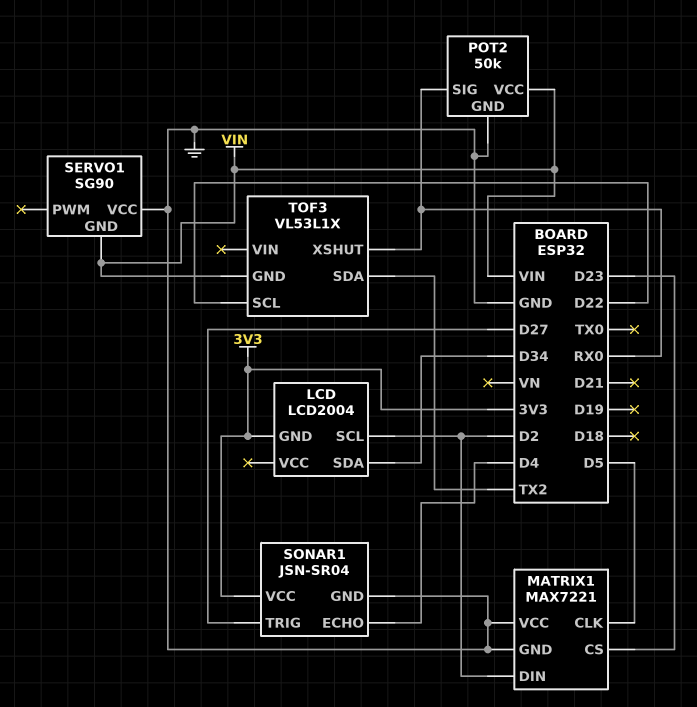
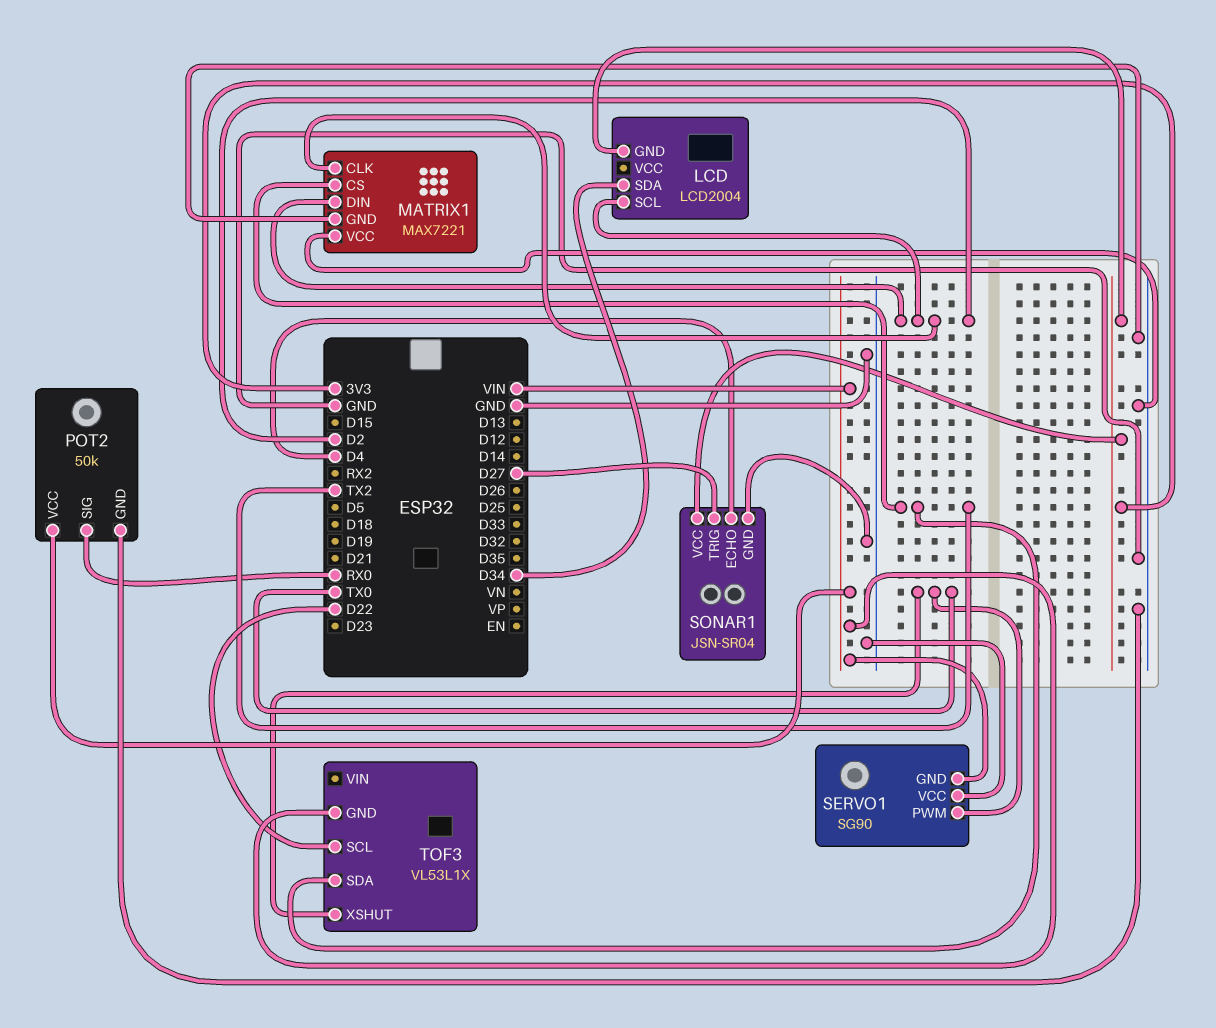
MATRIX1 pin CLK: D5 -> D2
MATRIX1 pin CS: D23 -> TX2
SERVO1 pin PWM: none -> TX0
TOF3 pin XSHUT: RX0 -> TX0

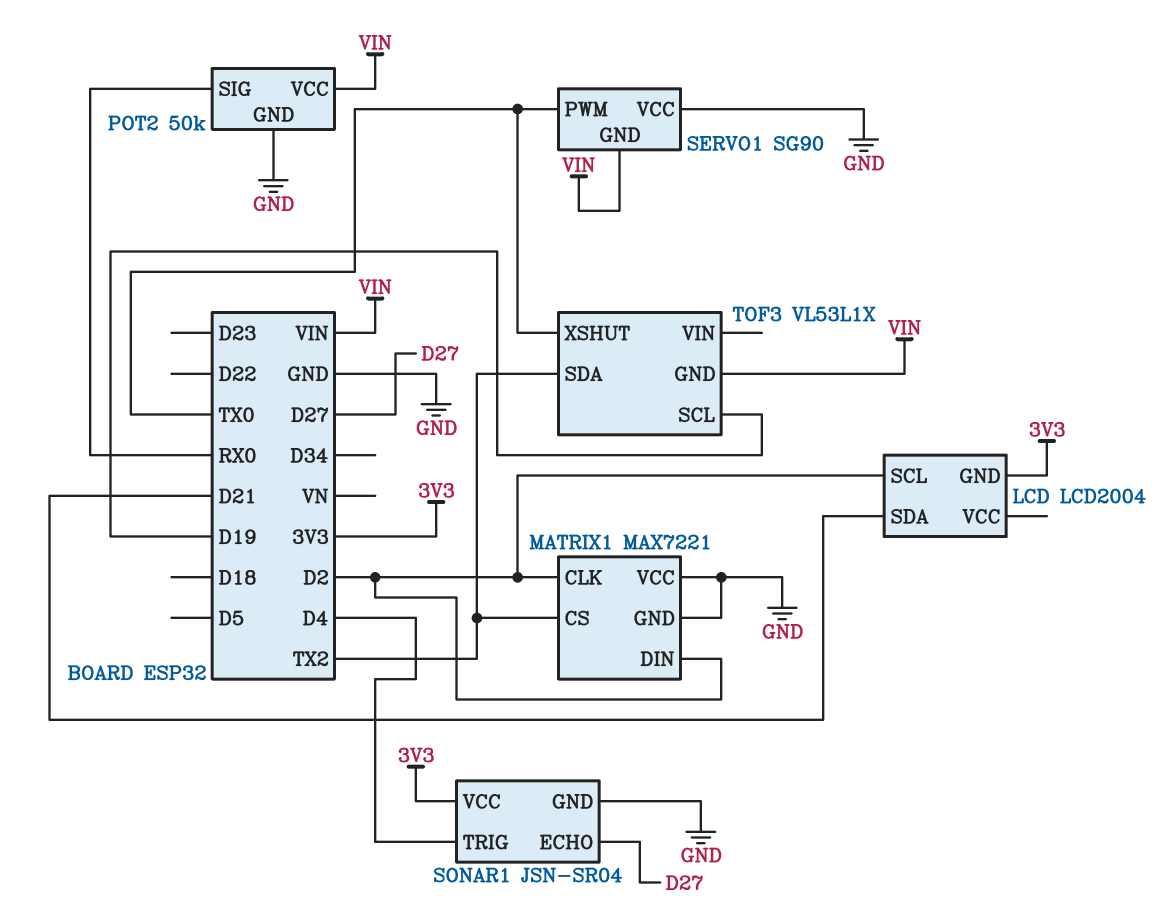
LCD pin SDA: D34 -> D21
SONAR1 pin ECHO: D4 -> D27
SONAR1 pin TRIG: D27 -> D4
TOF3 pin SCL: D22 -> D19

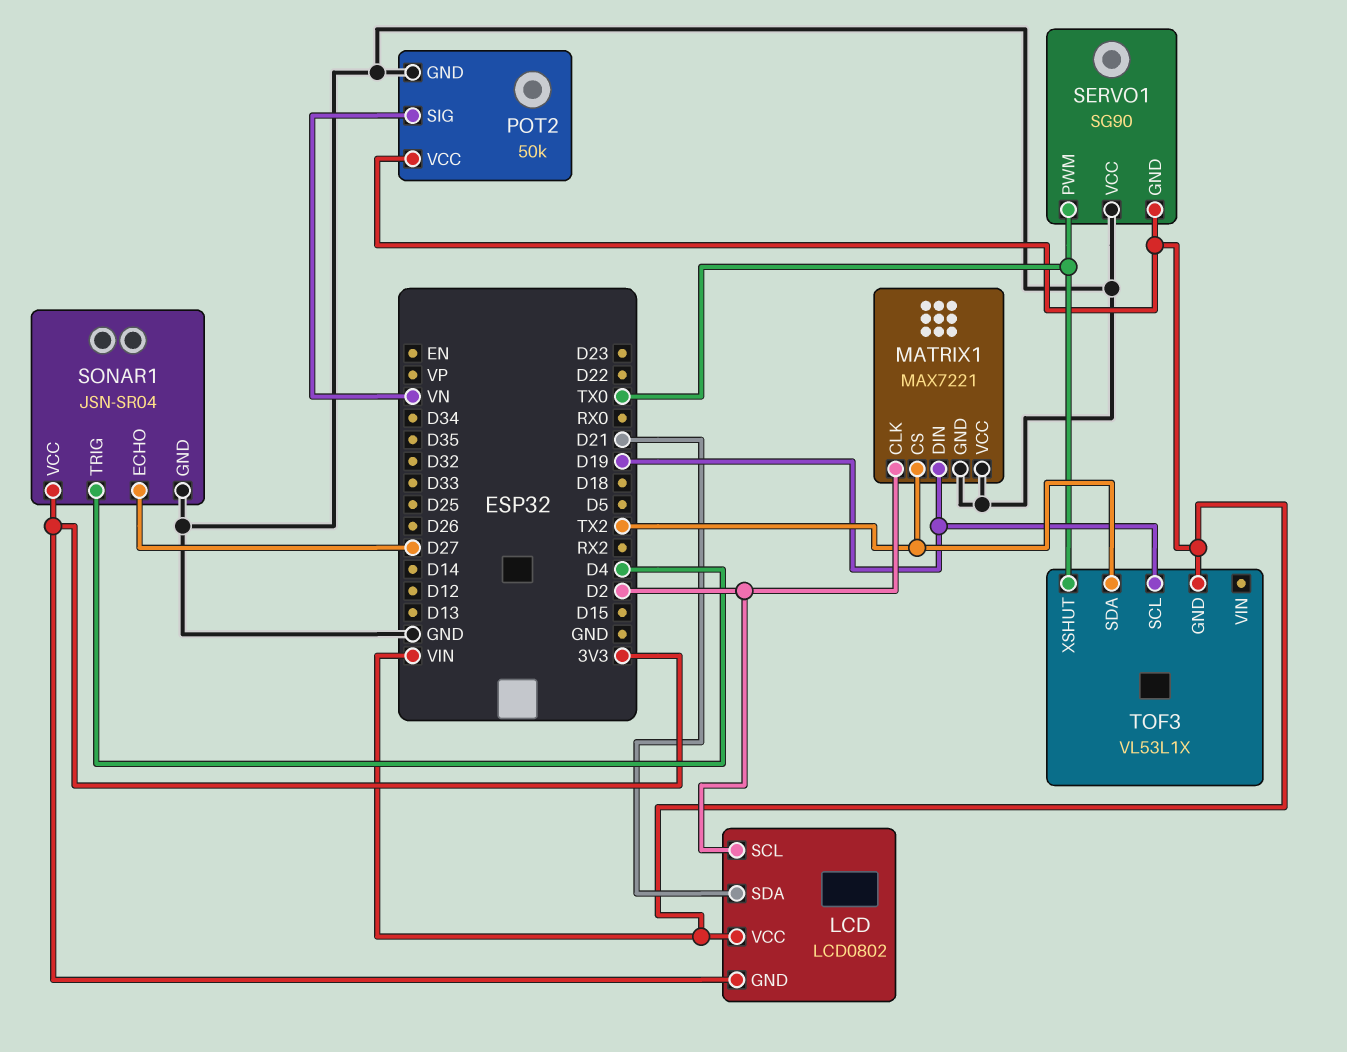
LCD: LCD2004 -> LCD0802
LCD pin VCC: none -> VIN
MATRIX1 pin DIN: D2 -> D19
POT2 pin SIG: RX0 -> VN

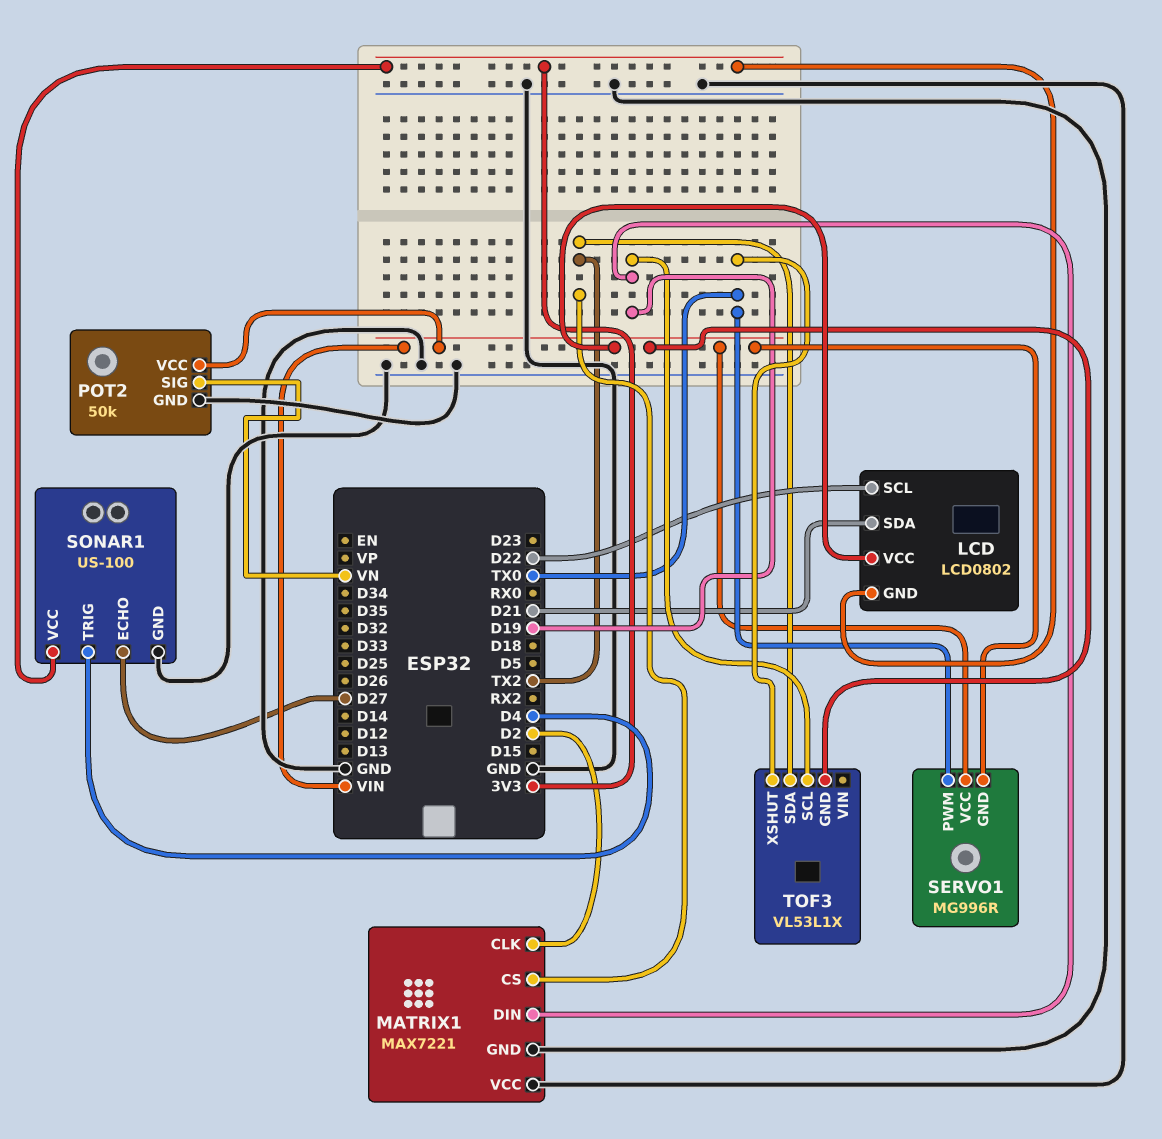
LCD pin SCL: D2 -> D22
SERVO1: SG90 -> MG996R
SERVO1 pin VCC: GND -> VIN
SONAR1: JSN-SR04 -> US-100

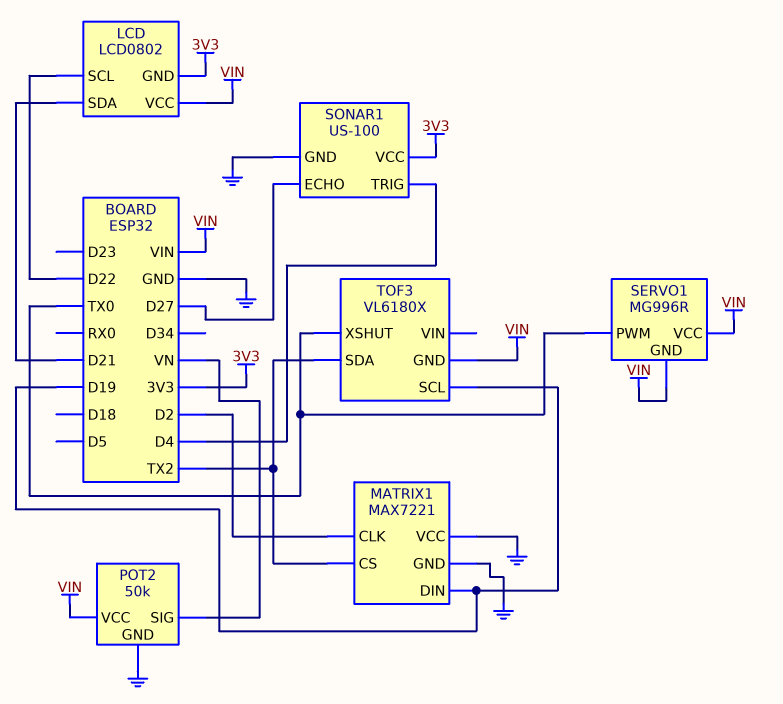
TOF3: VL53L1X -> VL6180X

